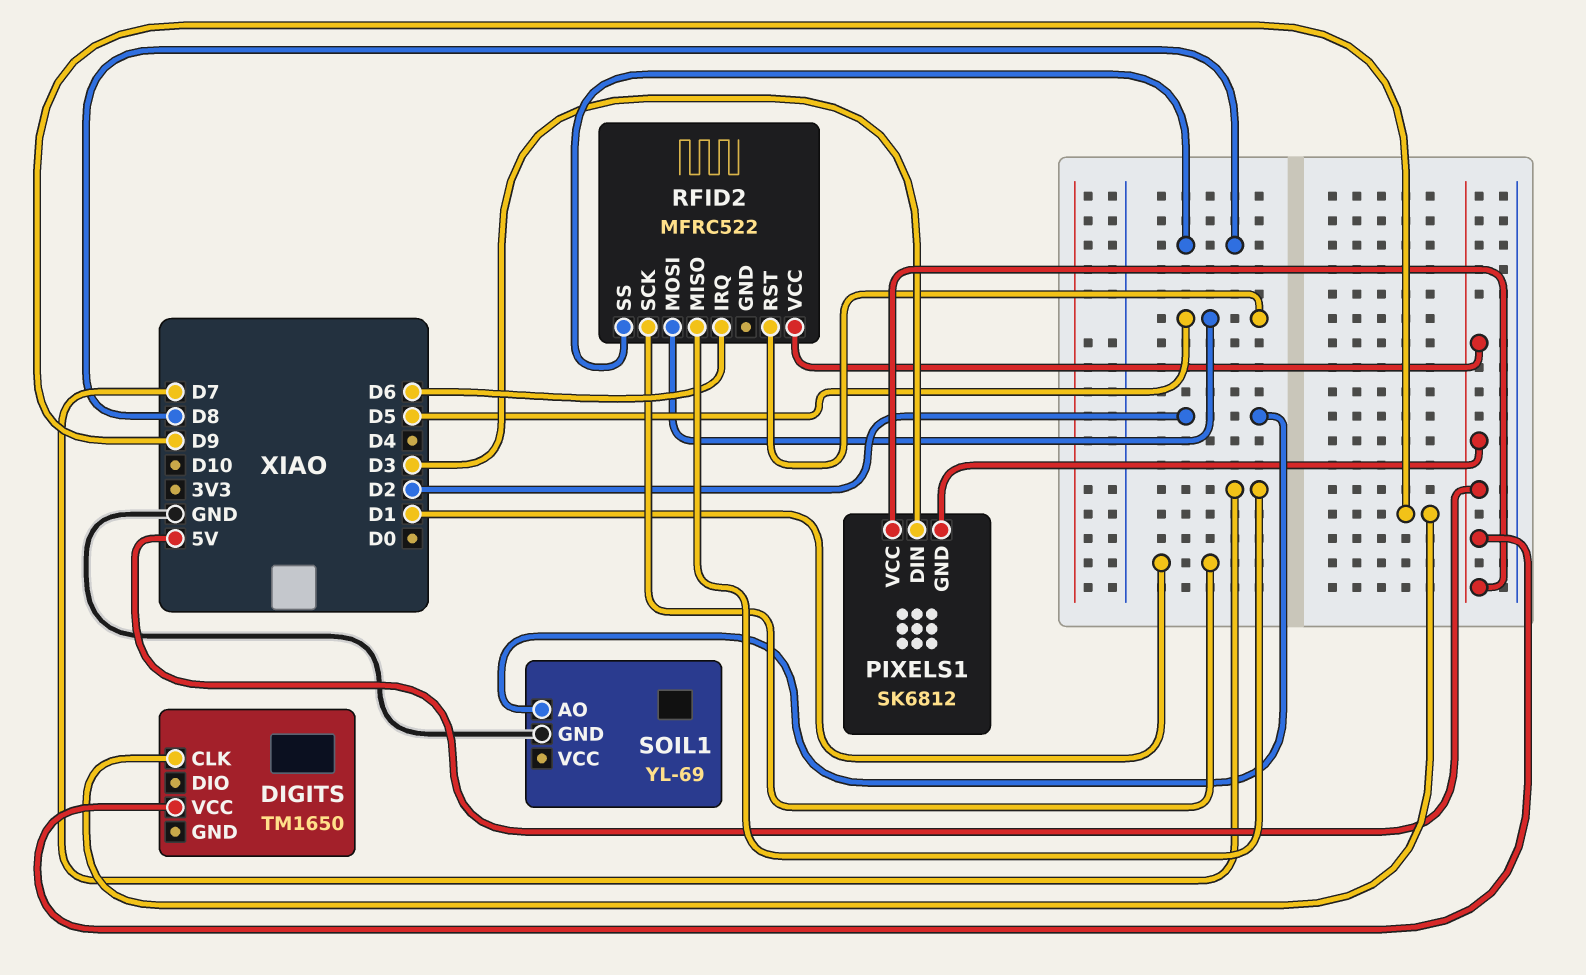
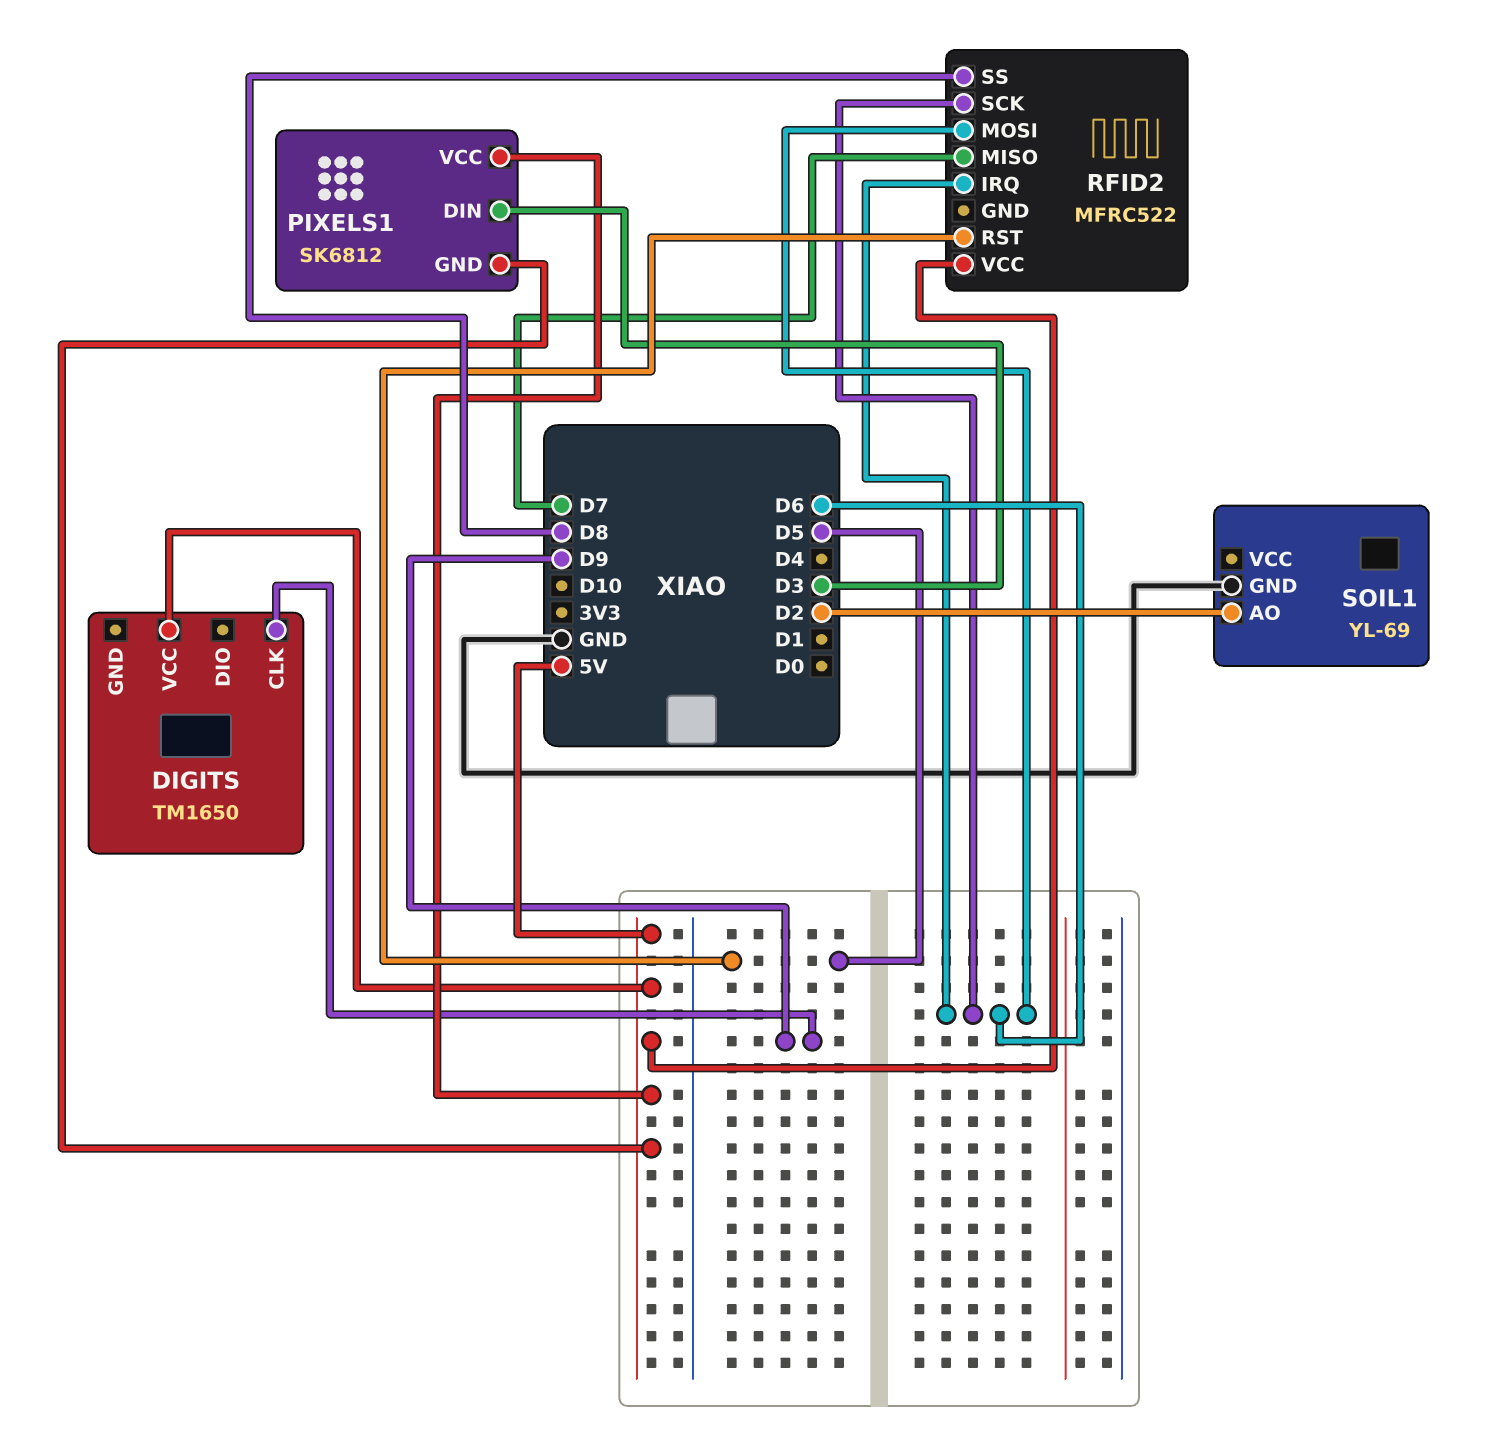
RFID2 pin MOSI: D5 -> D6
RFID2 pin SCK: D1 -> D6

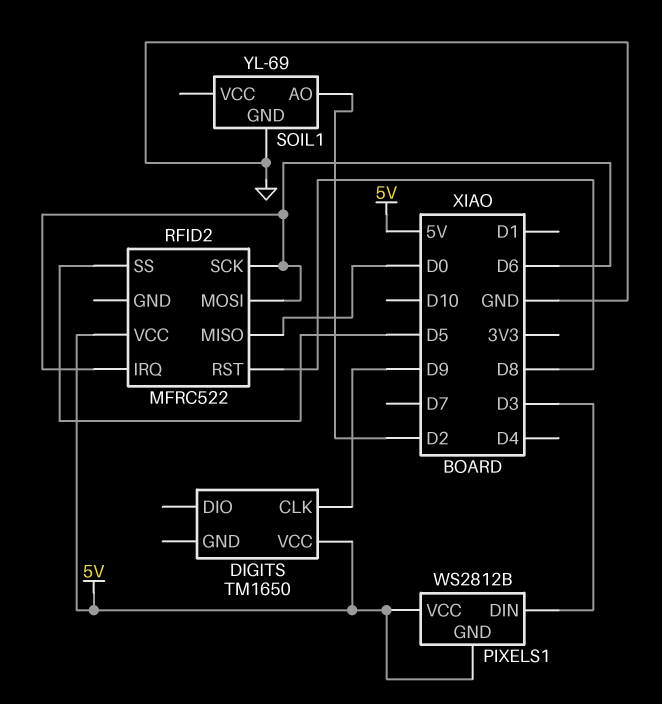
PIXELS1: SK6812 -> WS2812B
RFID2 pin MISO: D7 -> D0
RFID2 pin RST: D5 -> D8
RFID2 pin SS: D8 -> D5

